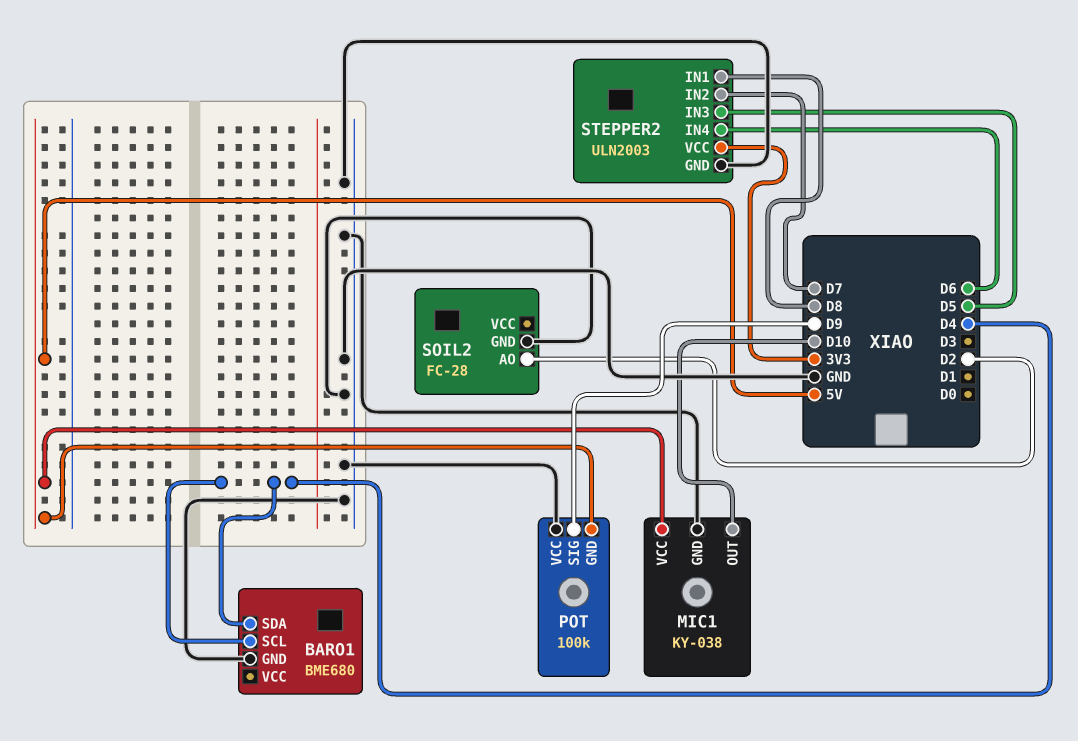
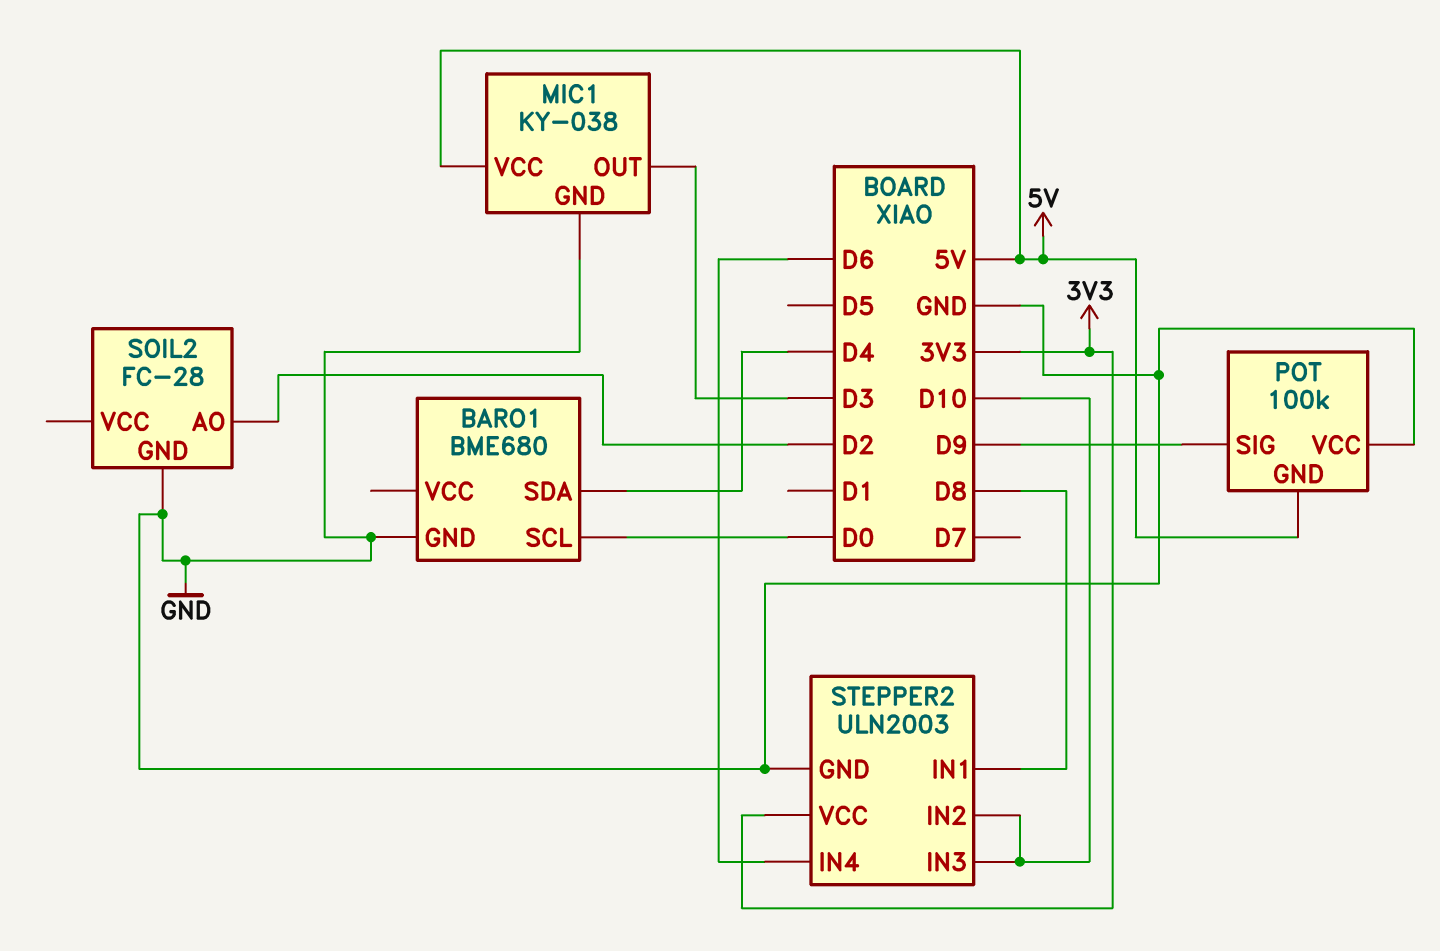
BARO1 pin SCL: D4 -> D0
MIC1 pin OUT: D10 -> D3
STEPPER2 pin IN2: D7 -> D10
STEPPER2 pin IN3: D5 -> D10

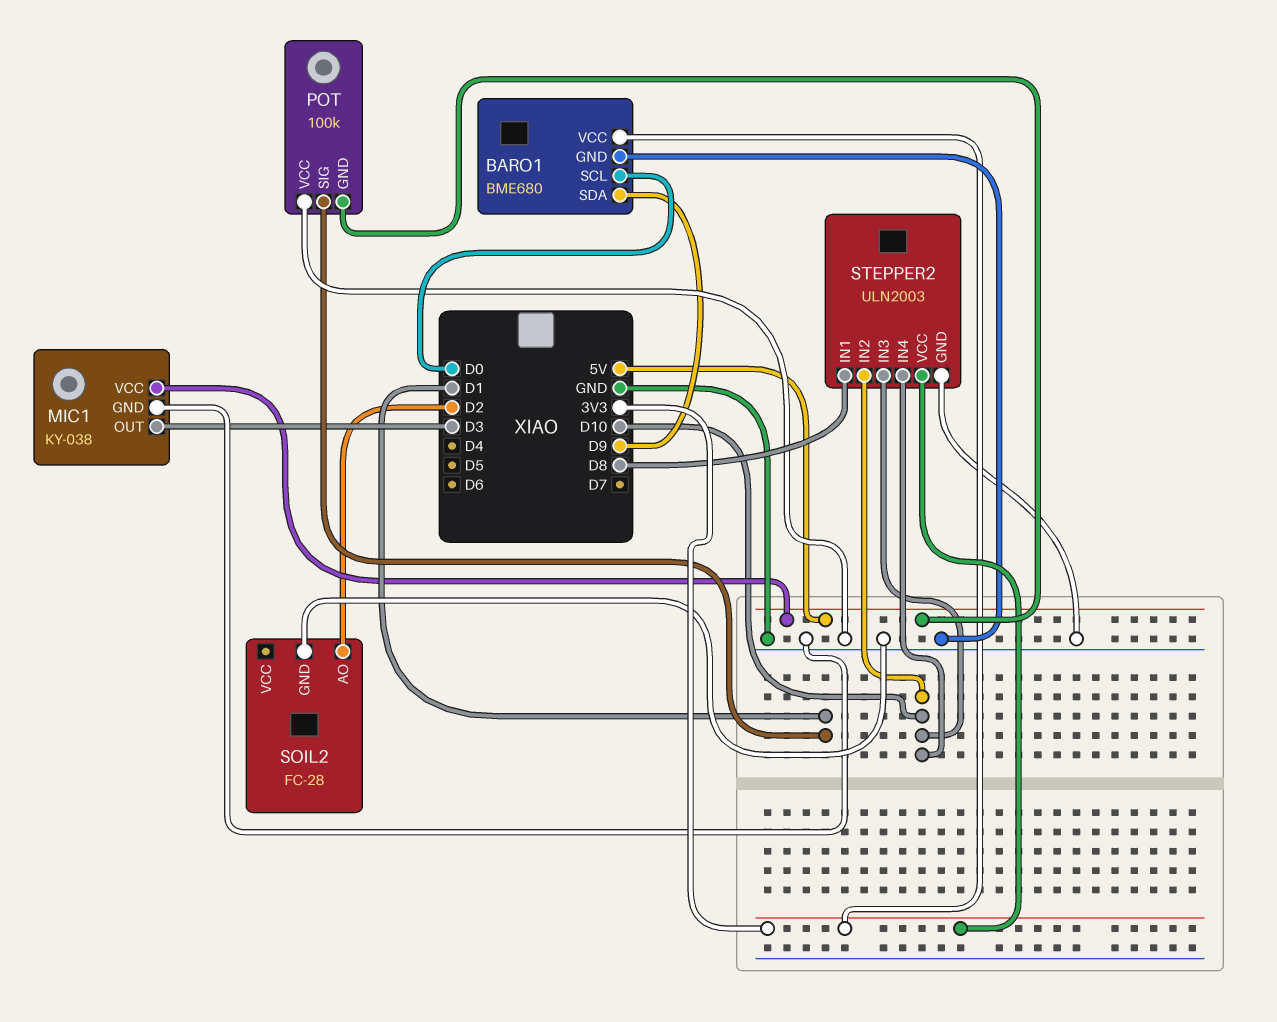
BARO1 pin SDA: D4 -> D9
BARO1 pin VCC: none -> 3V3
POT pin SIG: D9 -> D1
STEPPER2 pin IN4: D6 -> D10

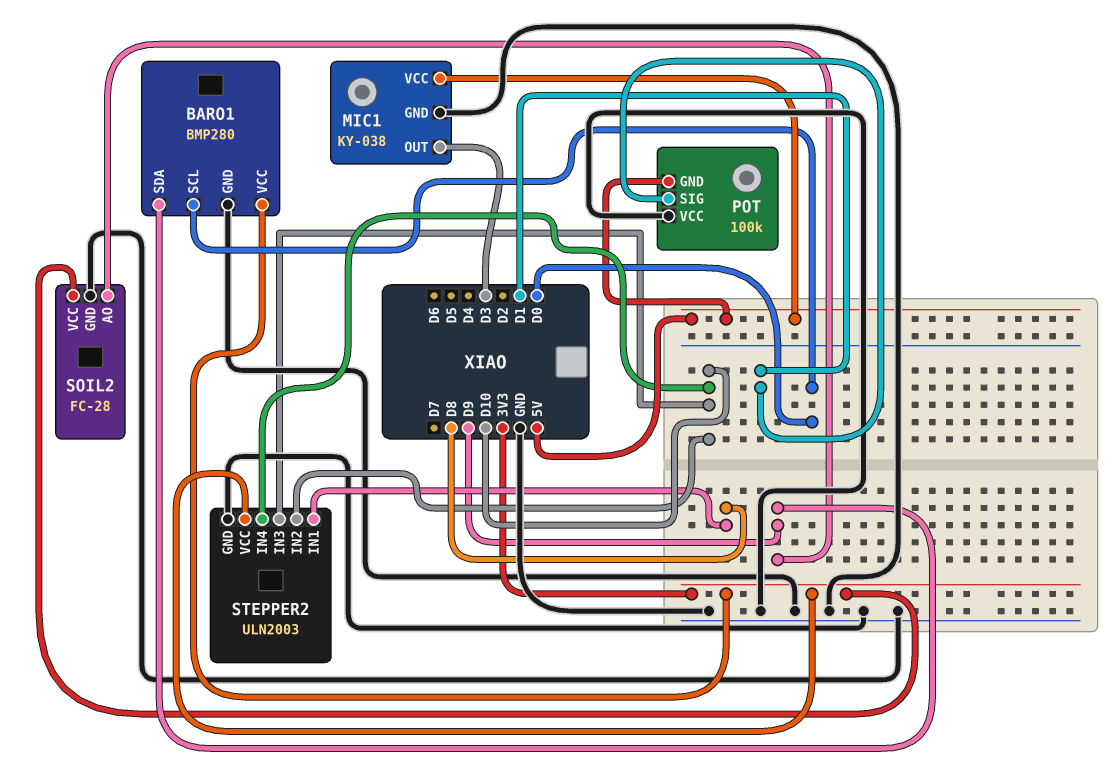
BARO1: BME680 -> BMP280
SOIL2 pin AO: D2 -> D9
SOIL2 pin VCC: none -> 3V3

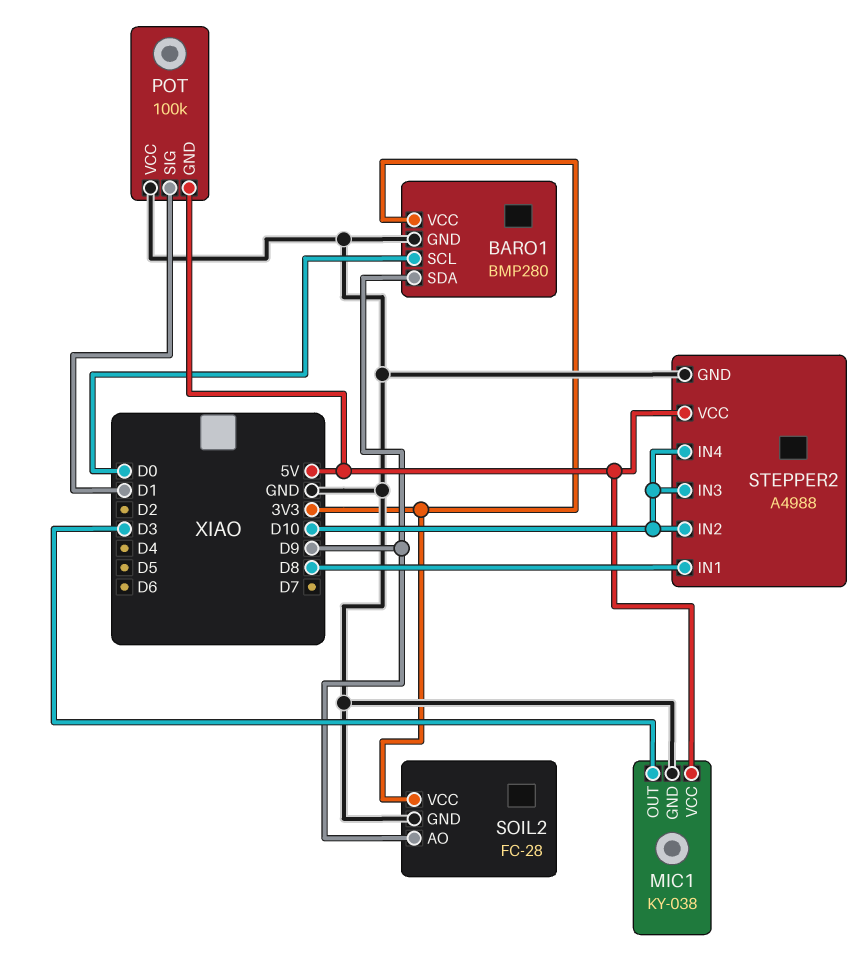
STEPPER2: ULN2003 -> A4988
STEPPER2 pin VCC: 3V3 -> 5V

